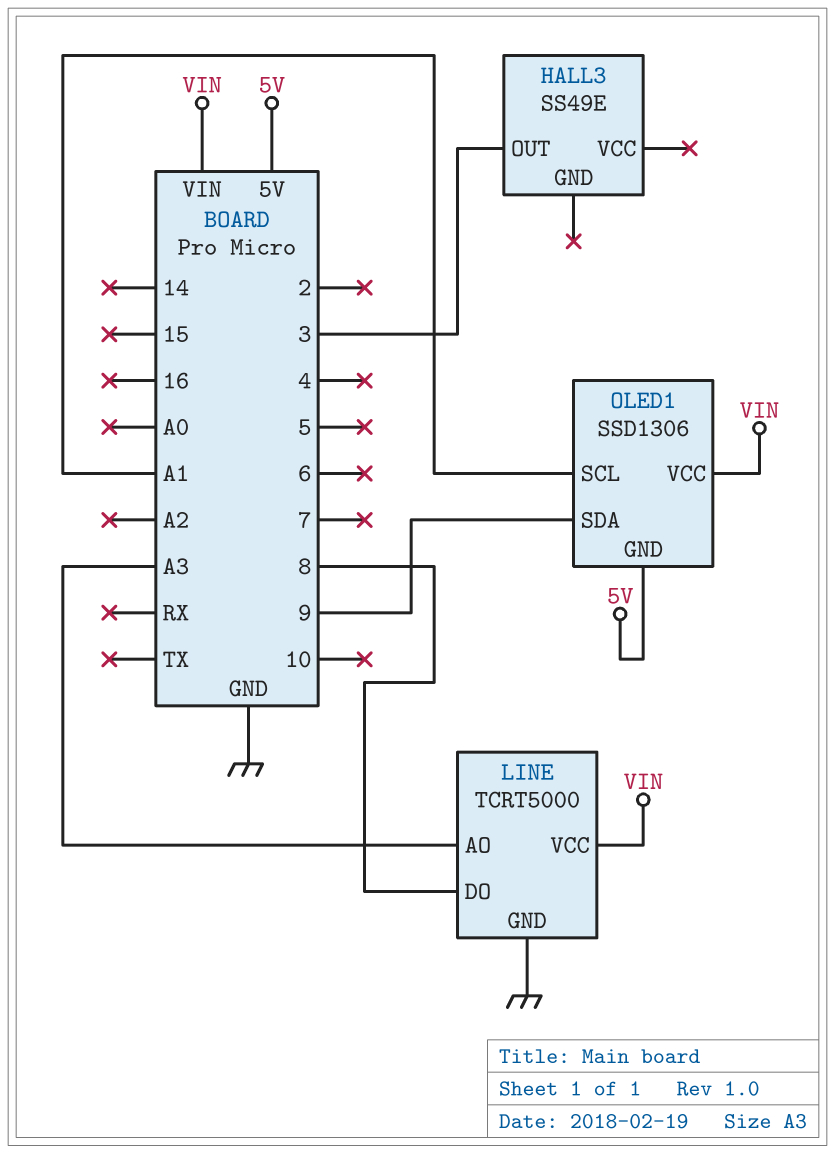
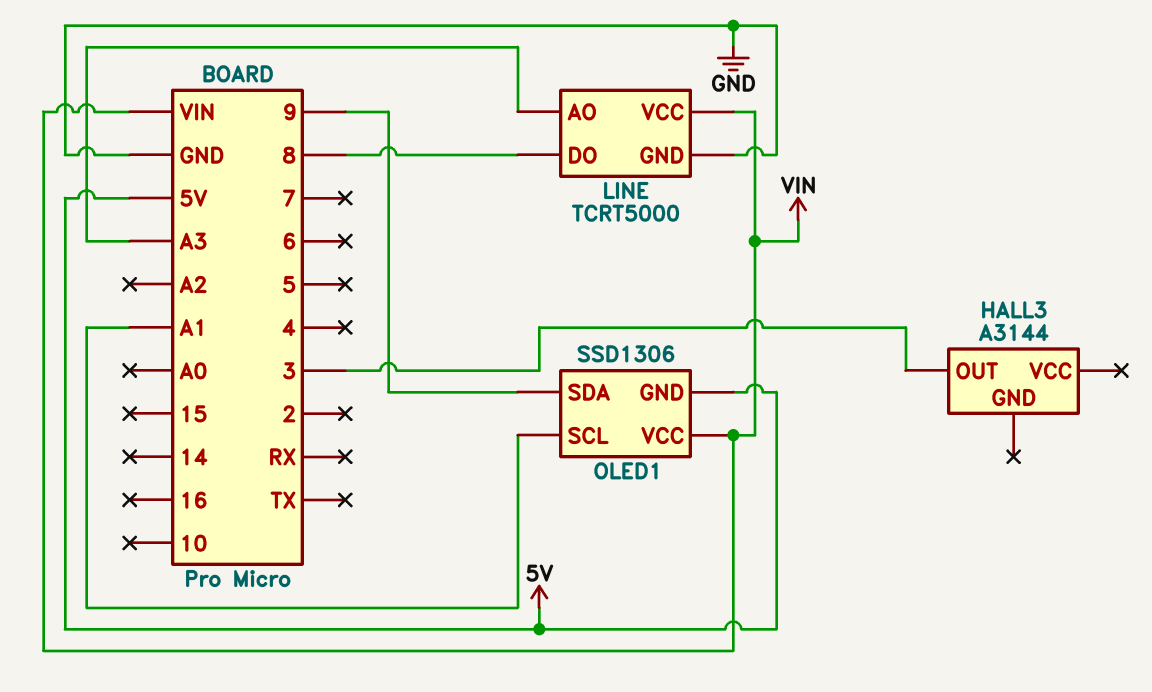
HALL3: SS49E -> A3144

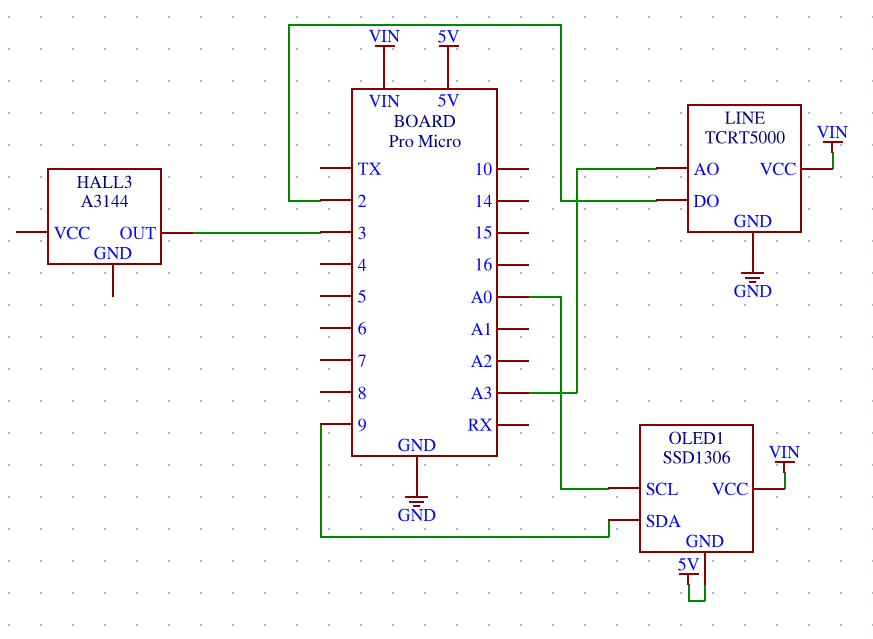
LINE pin DO: 8 -> 2
OLED1 pin SCL: A1 -> A0

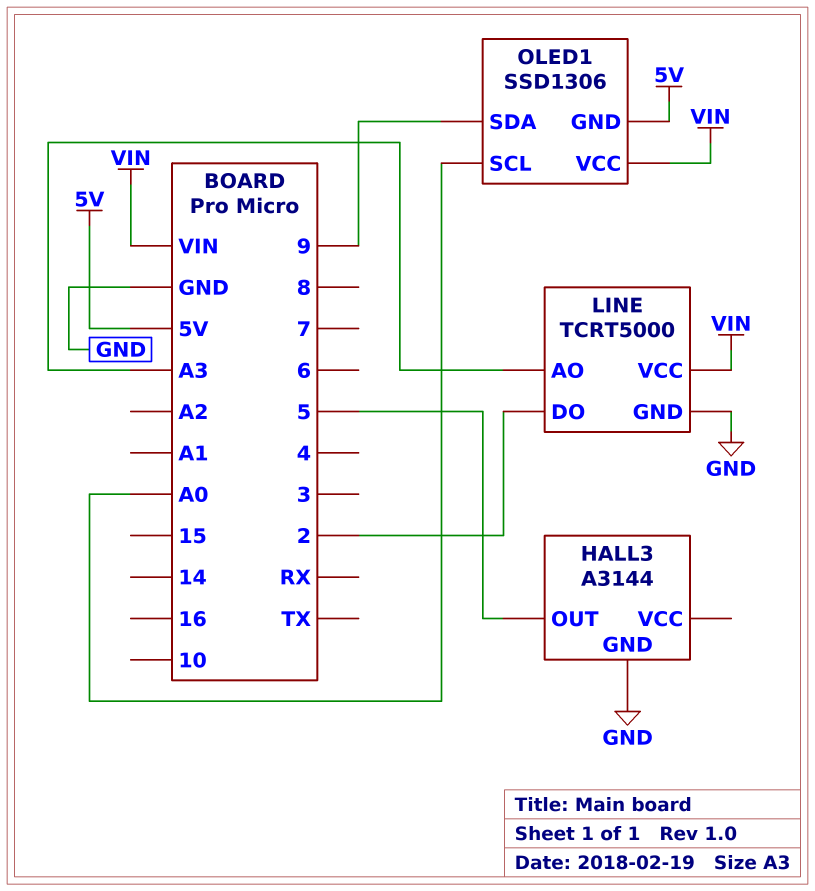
HALL3 pin GND: none -> GND
HALL3 pin OUT: 3 -> 5

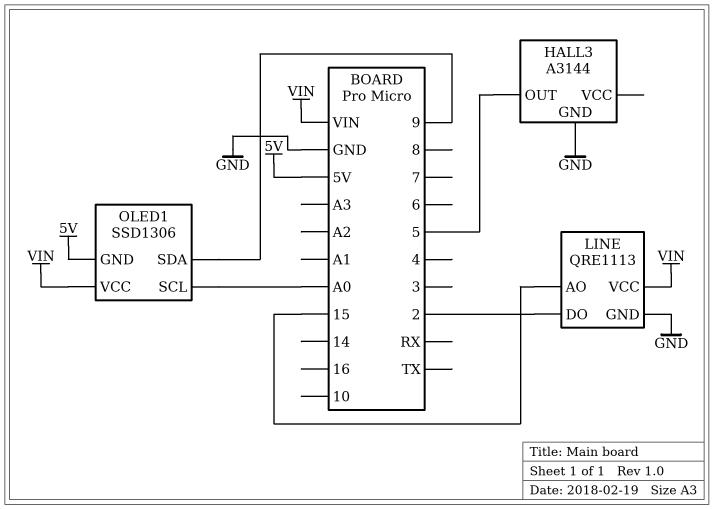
LINE: TCRT5000 -> QRE1113
LINE pin AO: A3 -> 15

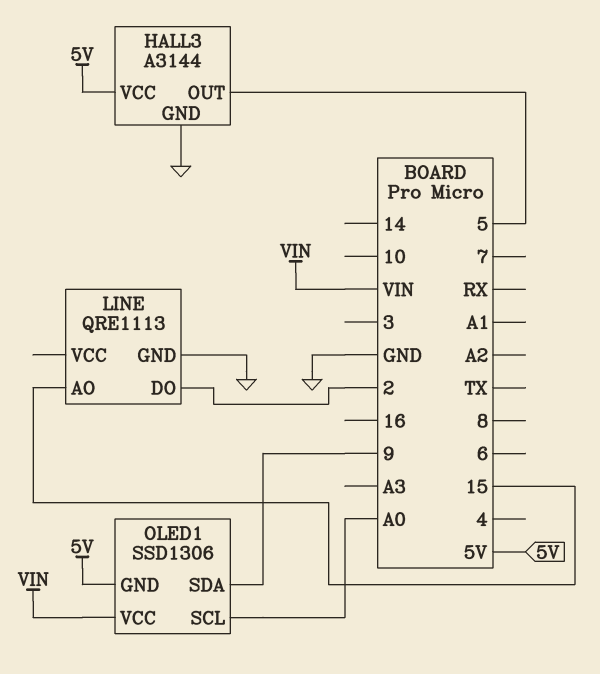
HALL3 pin VCC: none -> 5V
LINE pin VCC: VIN -> none

